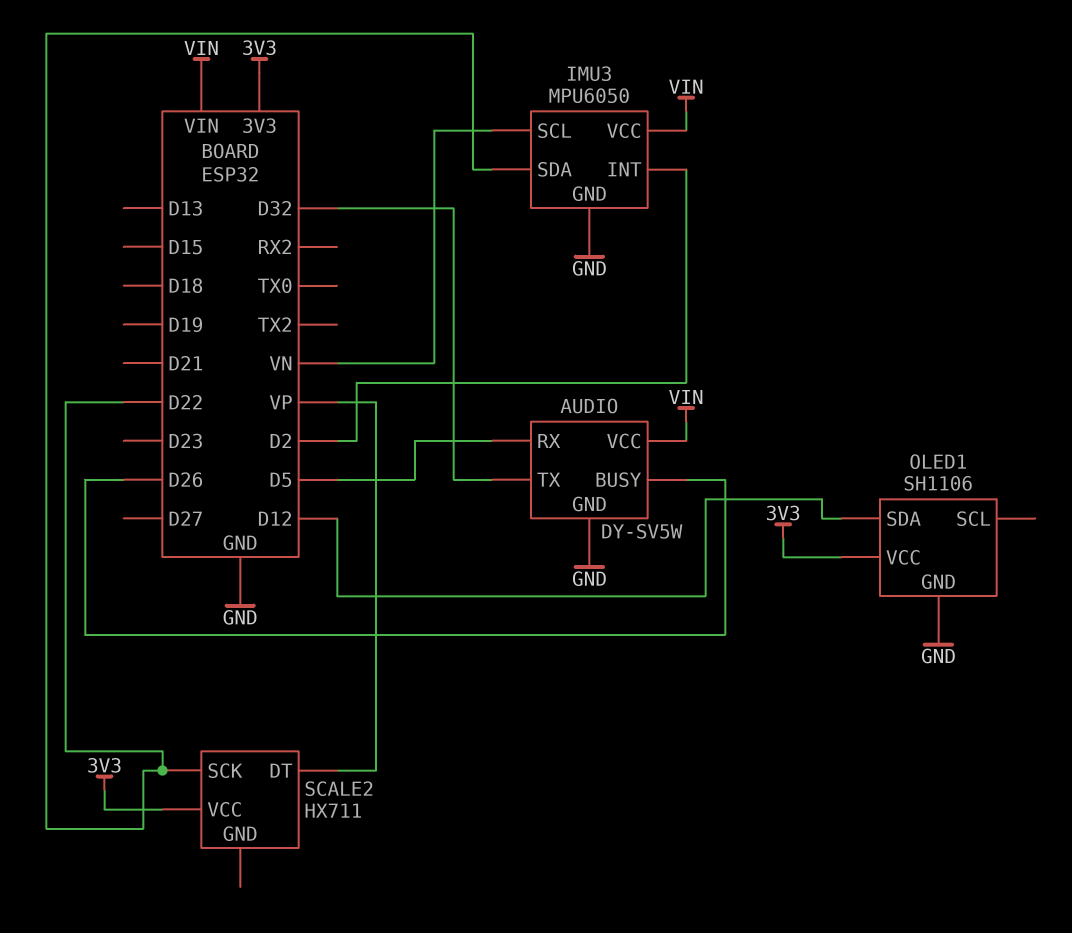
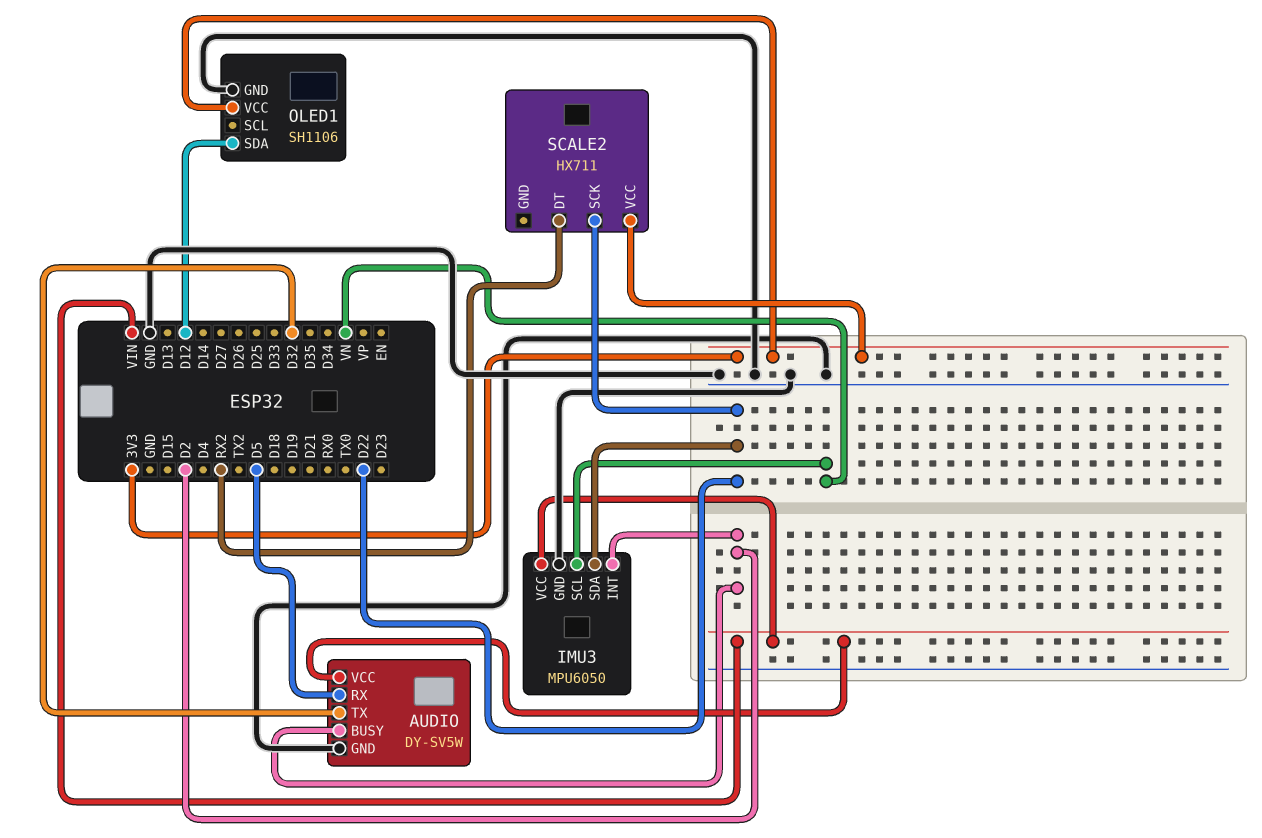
AUDIO pin BUSY: D26 -> D2
SCALE2 pin DT: VP -> RX2

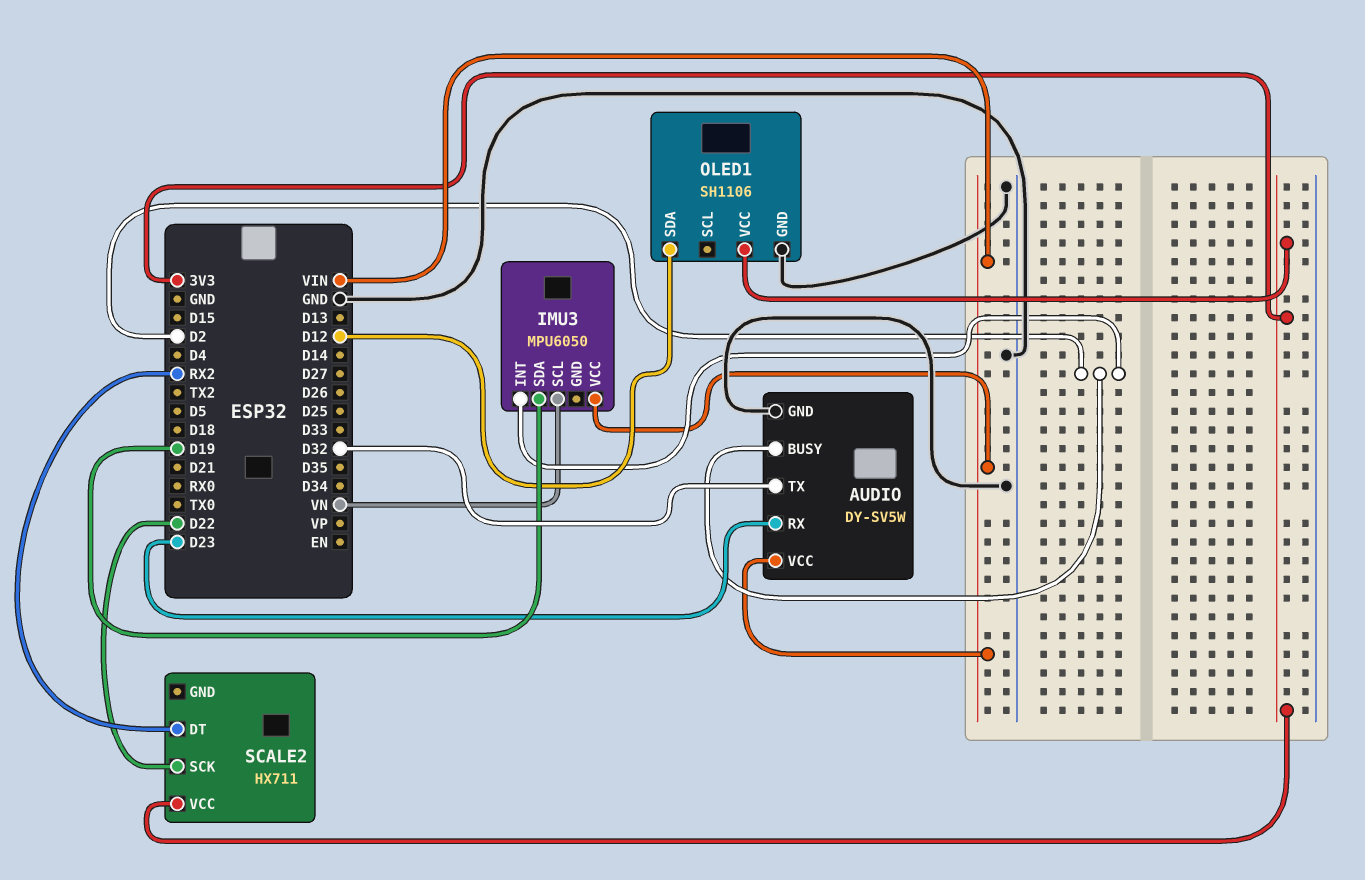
AUDIO pin RX: D5 -> D23
IMU3 pin GND: GND -> none
IMU3 pin SDA: D22 -> D19

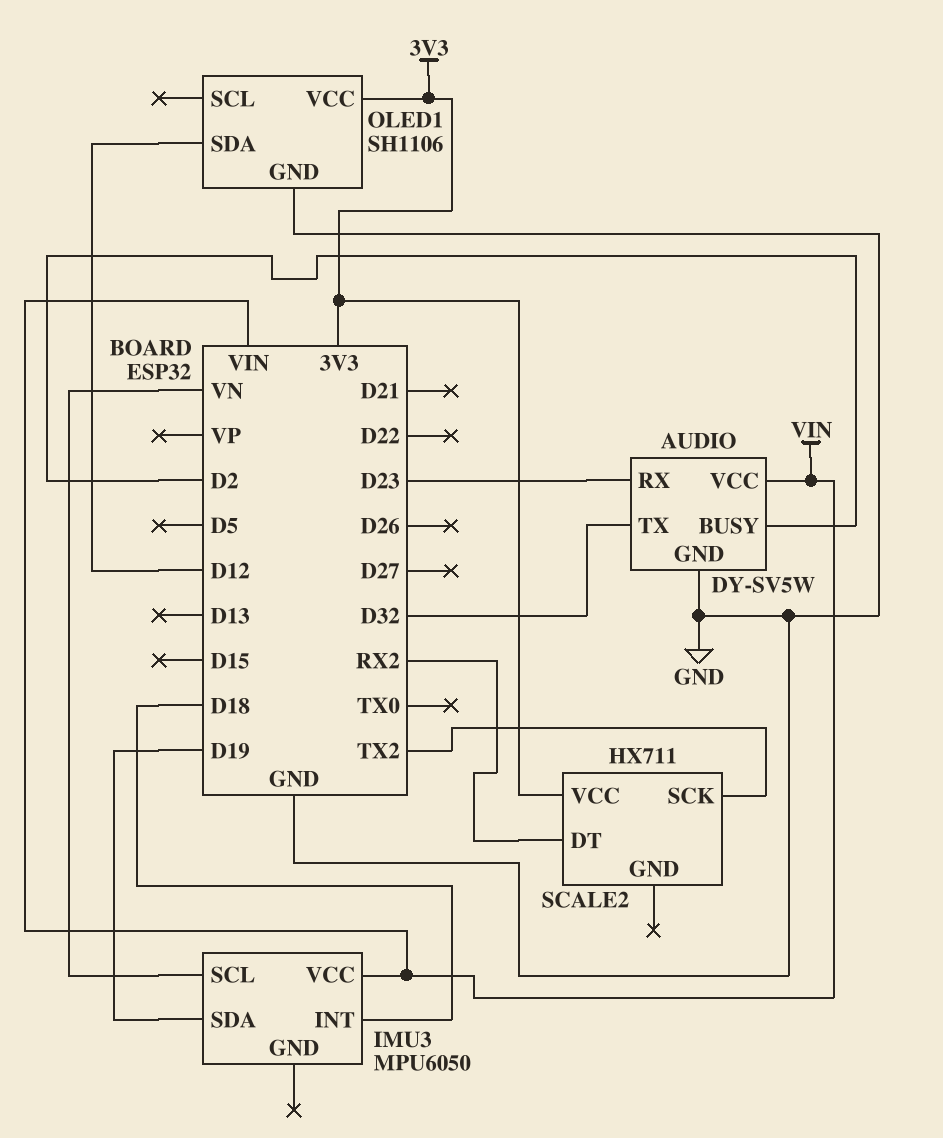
IMU3 pin INT: D2 -> D18
SCALE2 pin SCK: D22 -> TX2

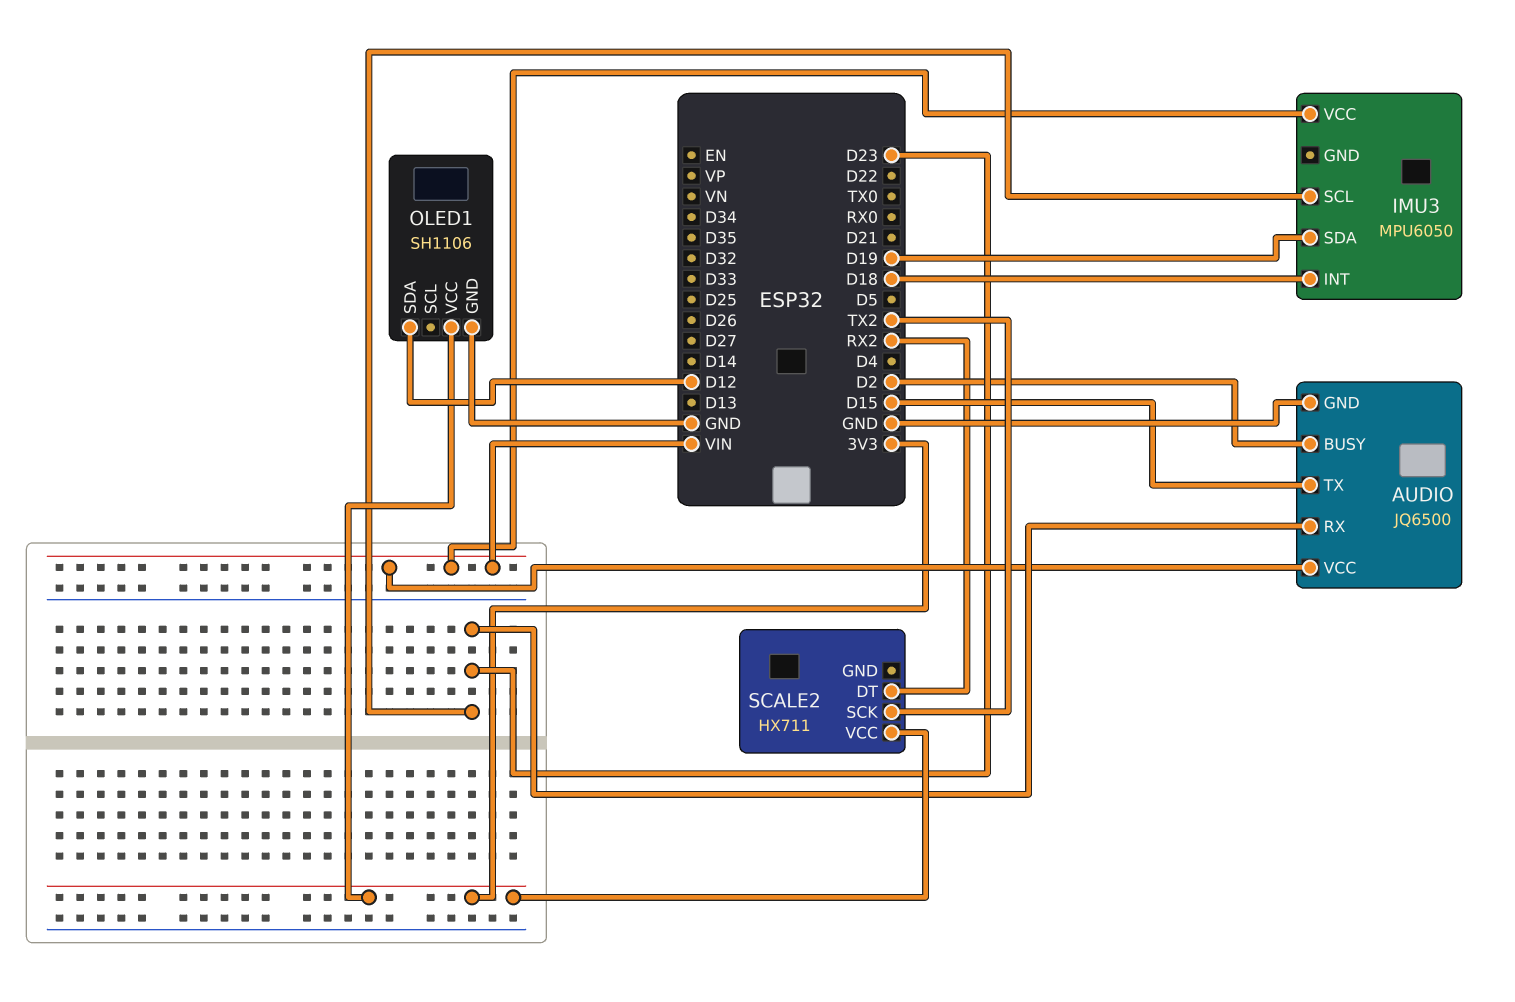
AUDIO: DY-SV5W -> JQ6500
AUDIO pin TX: D32 -> D15
IMU3 pin SCL: VN -> D23

